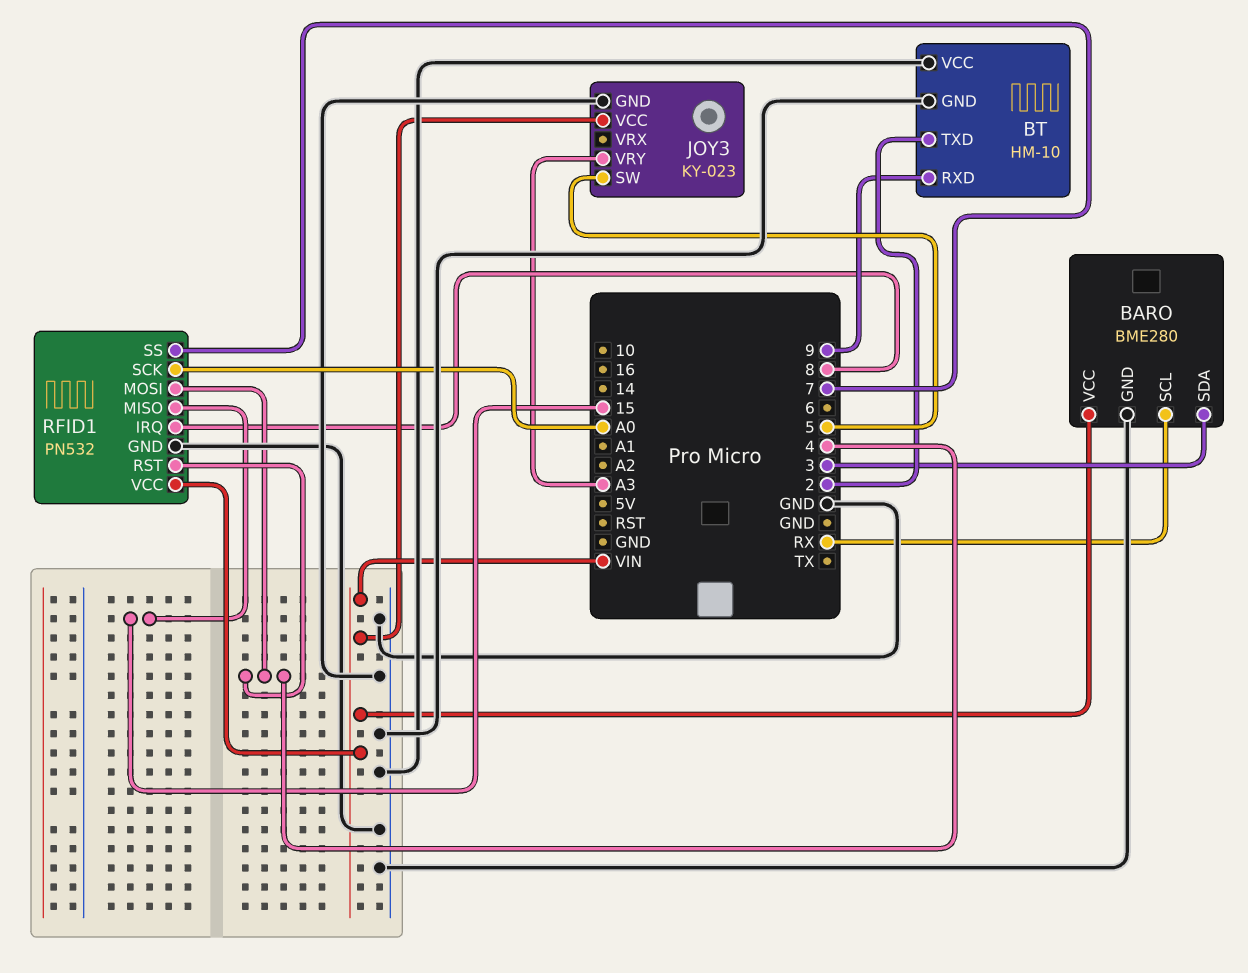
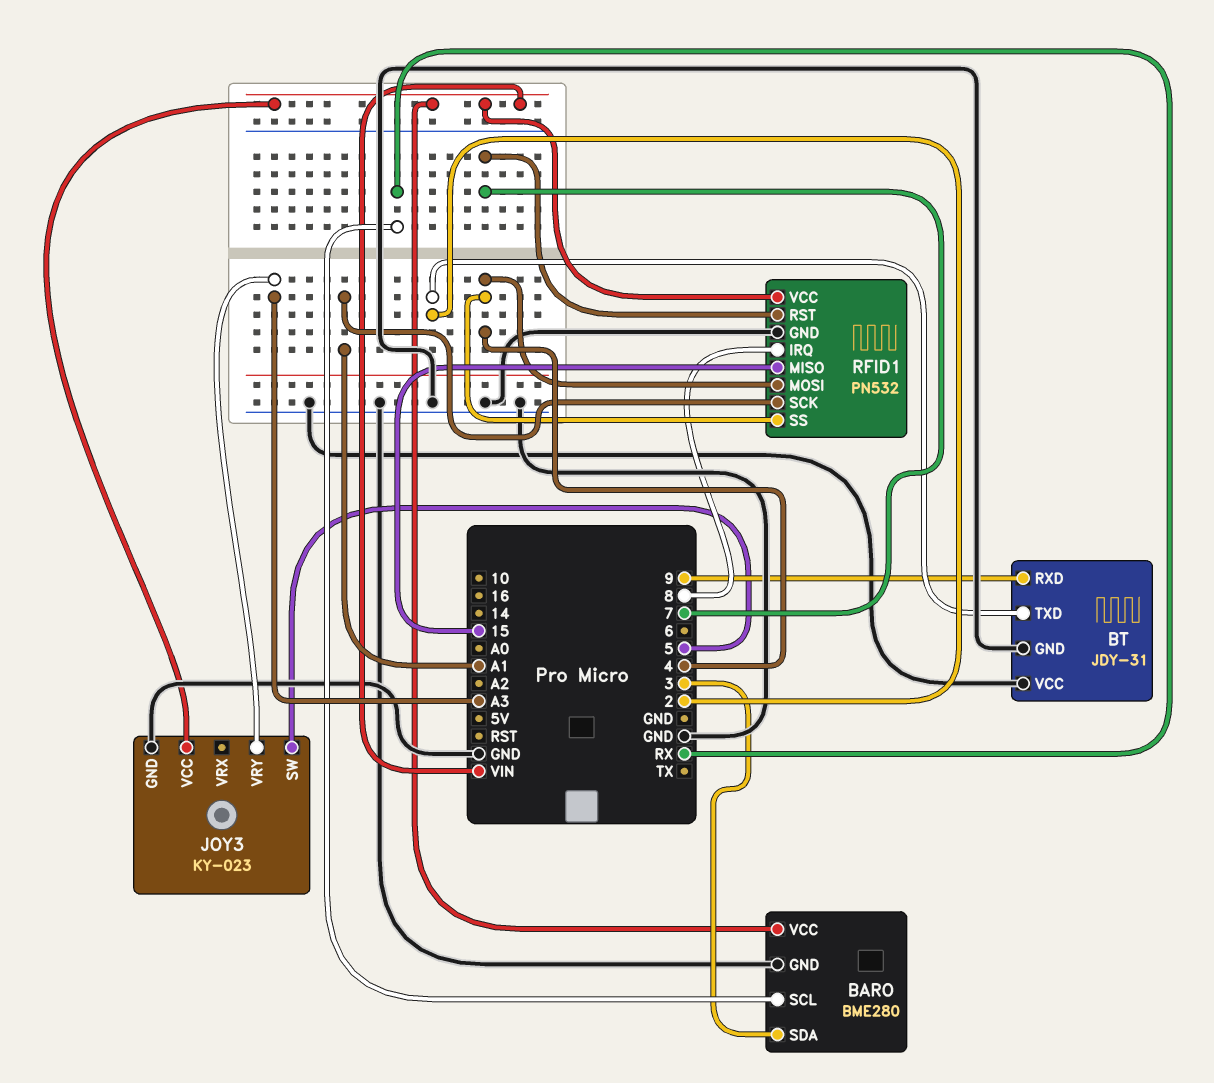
BT: HM-10 -> JDY-31
RFID1 pin RST: 4 -> 7
RFID1 pin SCK: A0 -> A1
RFID1 pin SS: 7 -> 4

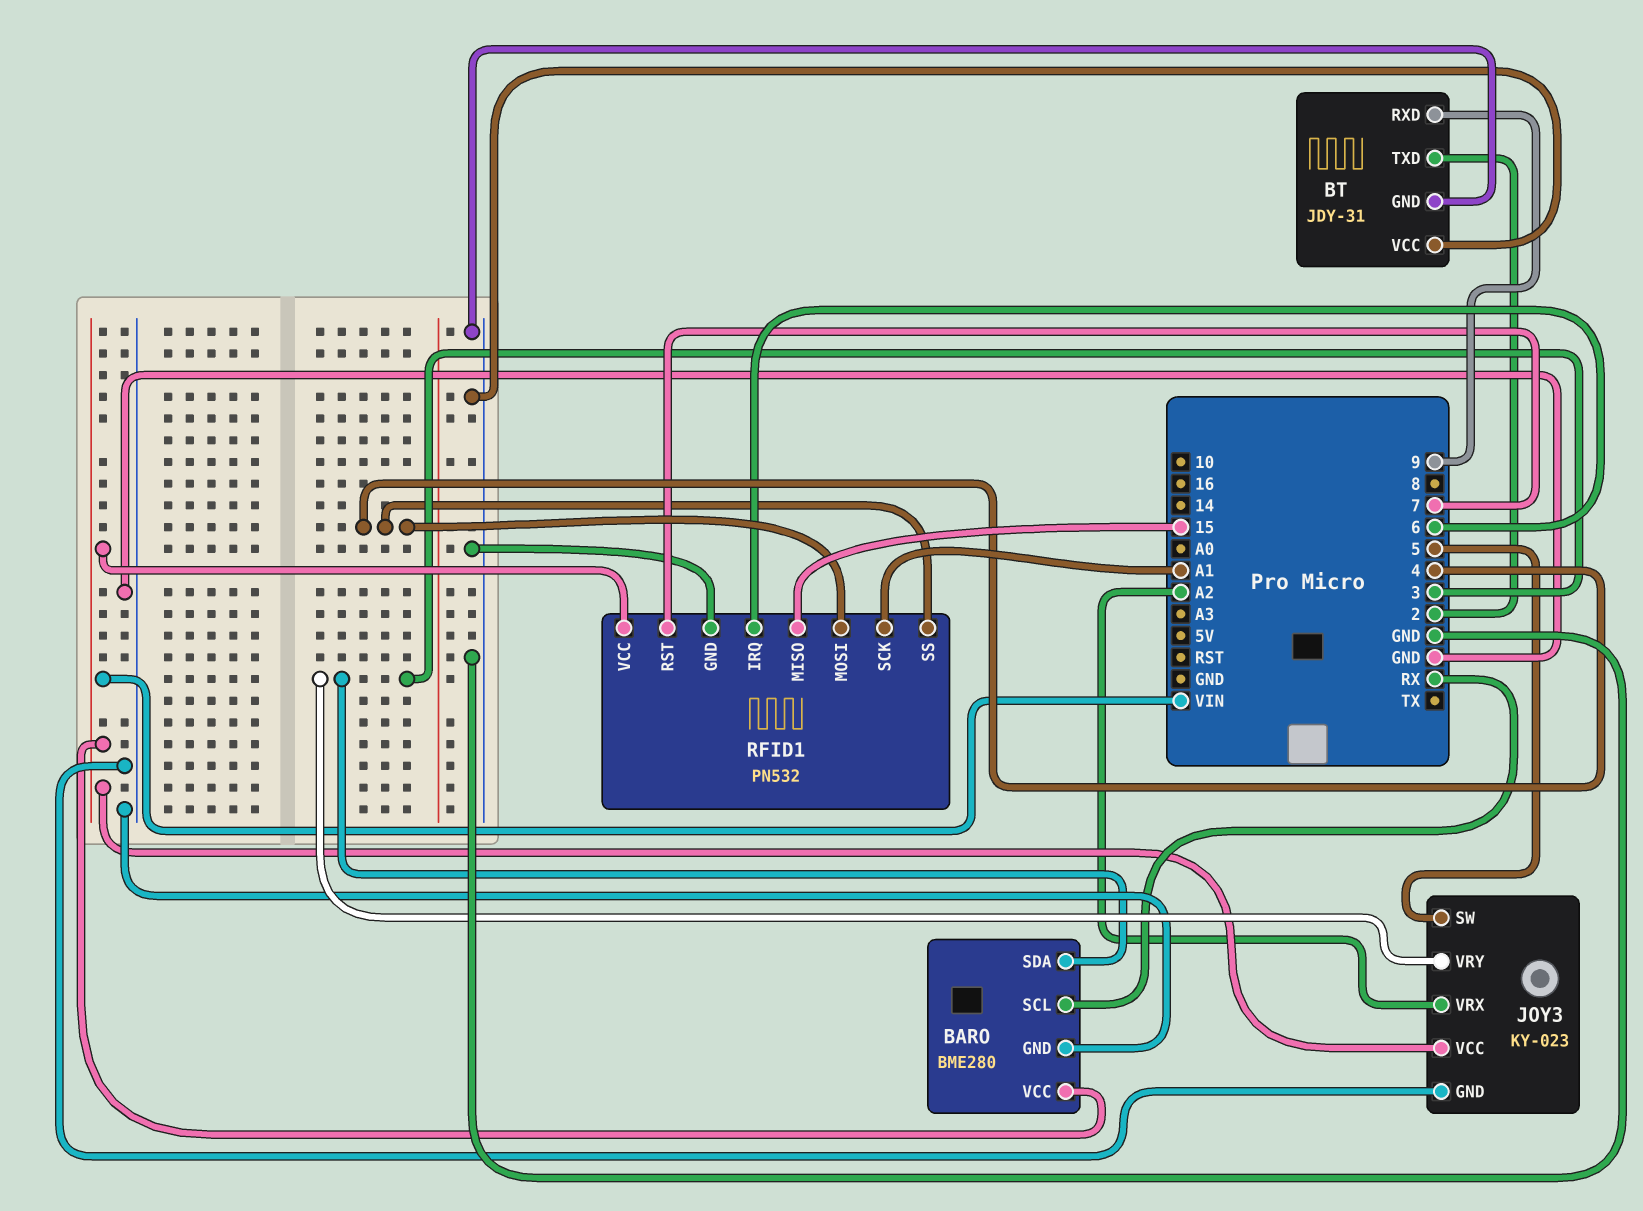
JOY3 pin VRX: none -> A2
JOY3 pin VRY: A3 -> 3
RFID1 pin IRQ: 8 -> 6

